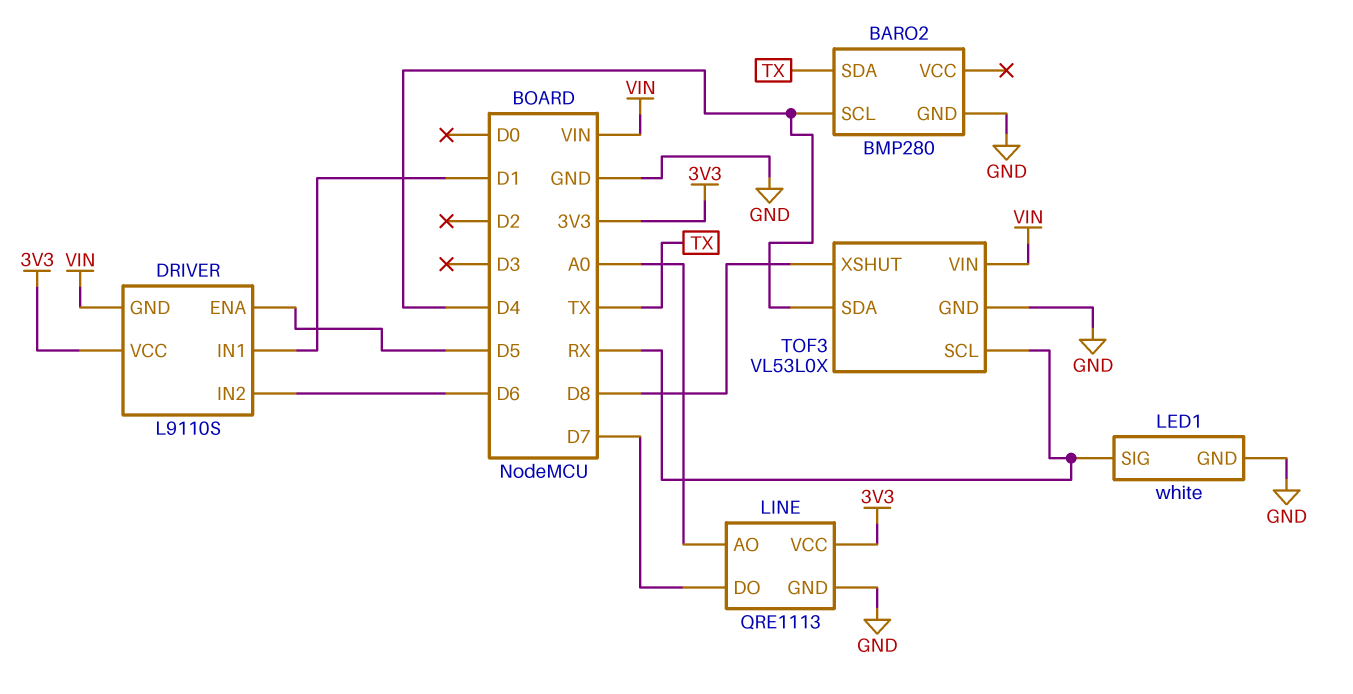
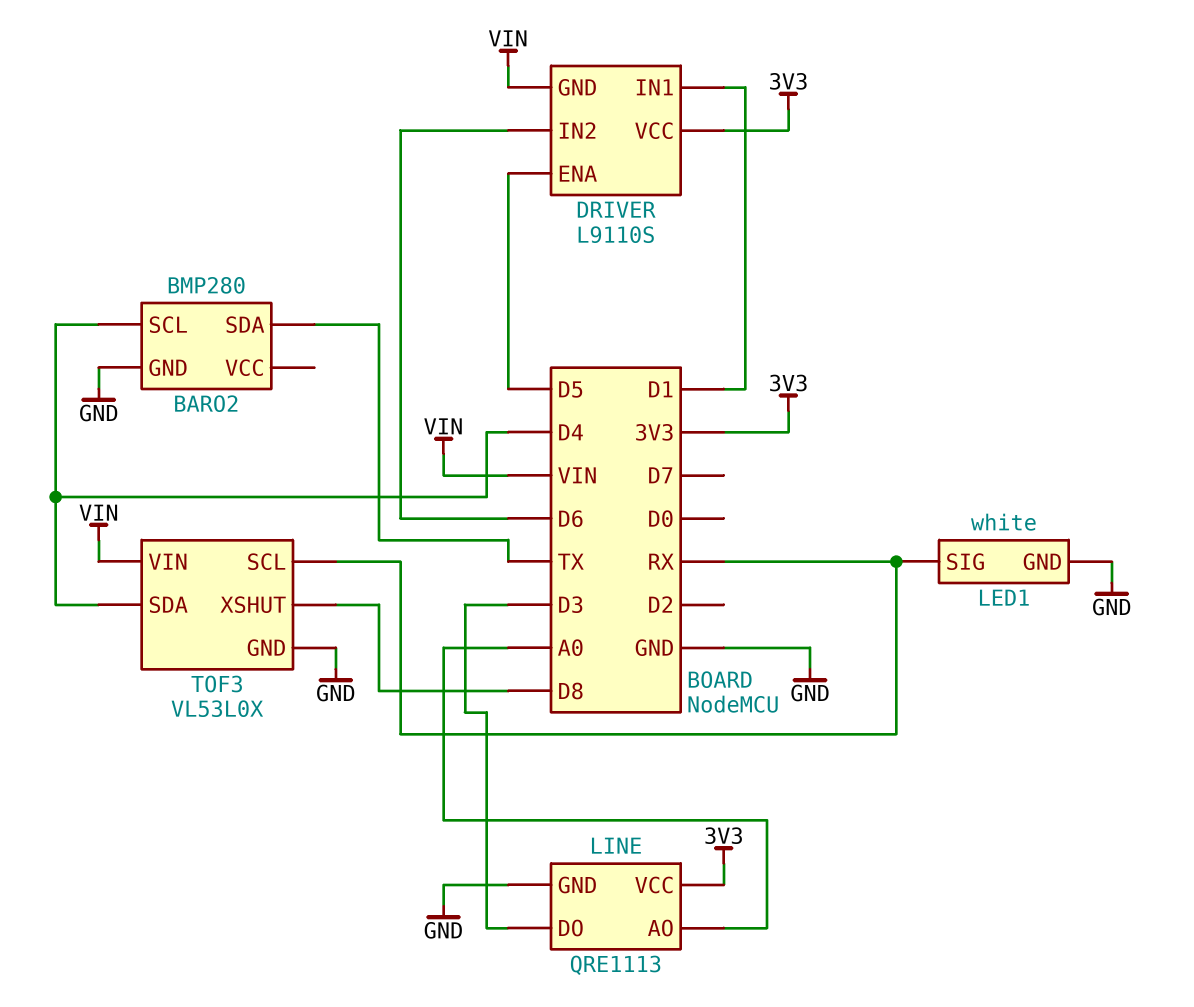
LINE pin DO: D7 -> D3

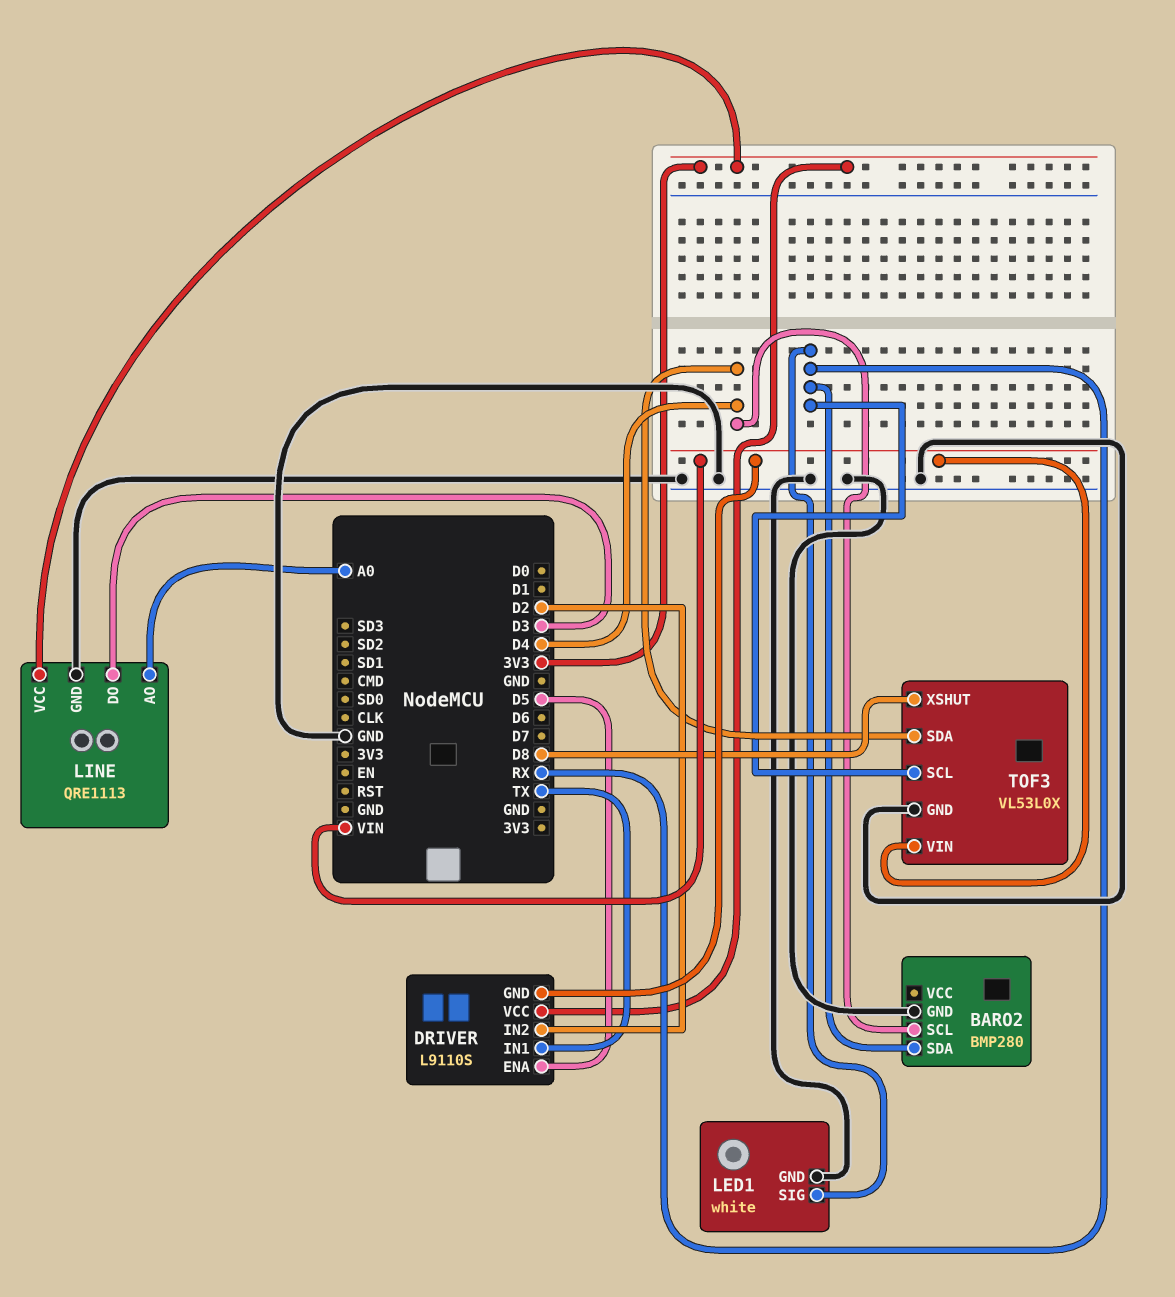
BARO2 pin SDA: TX -> RX
DRIVER pin IN1: D1 -> TX
DRIVER pin IN2: D6 -> D2

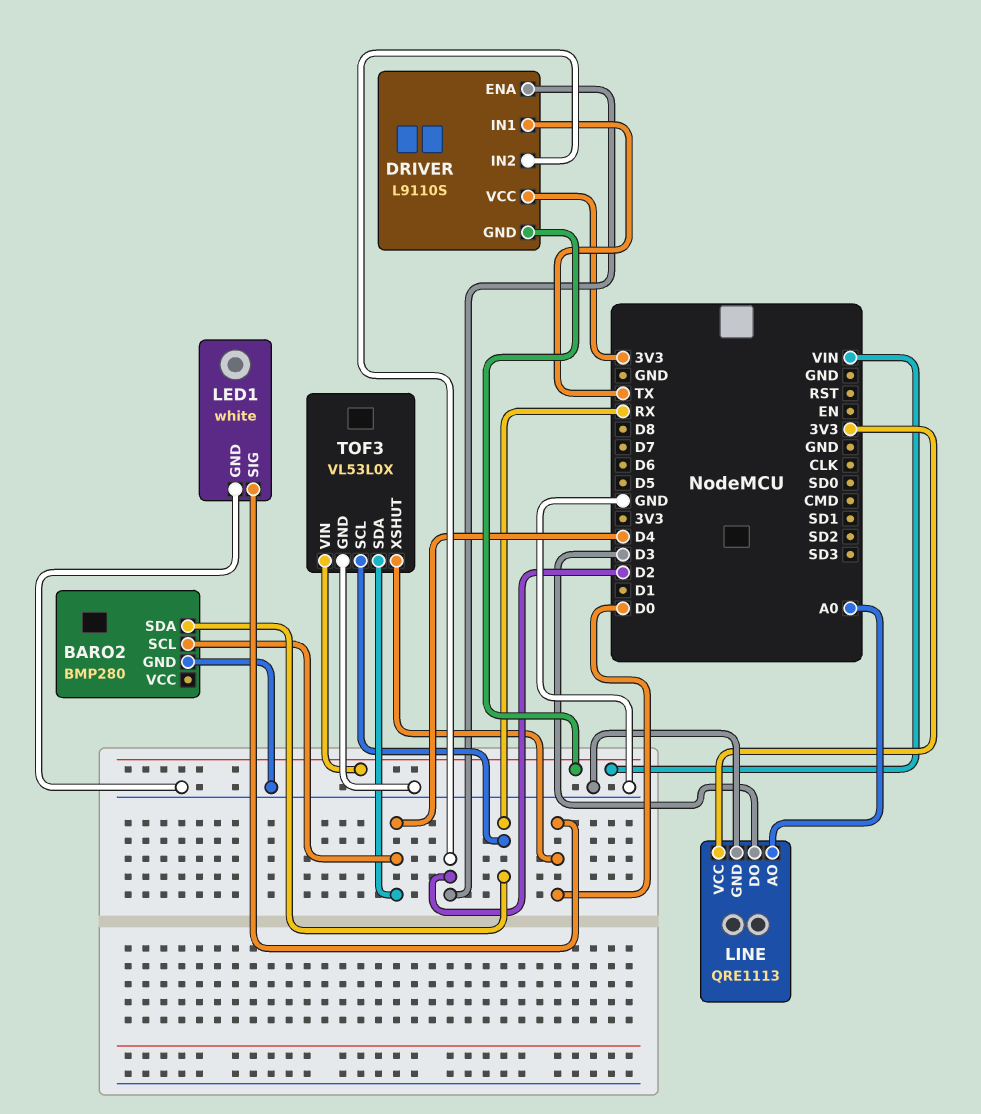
DRIVER pin ENA: D5 -> D2
LED1 pin SIG: RX -> D0
TOF3 pin XSHUT: D8 -> D0

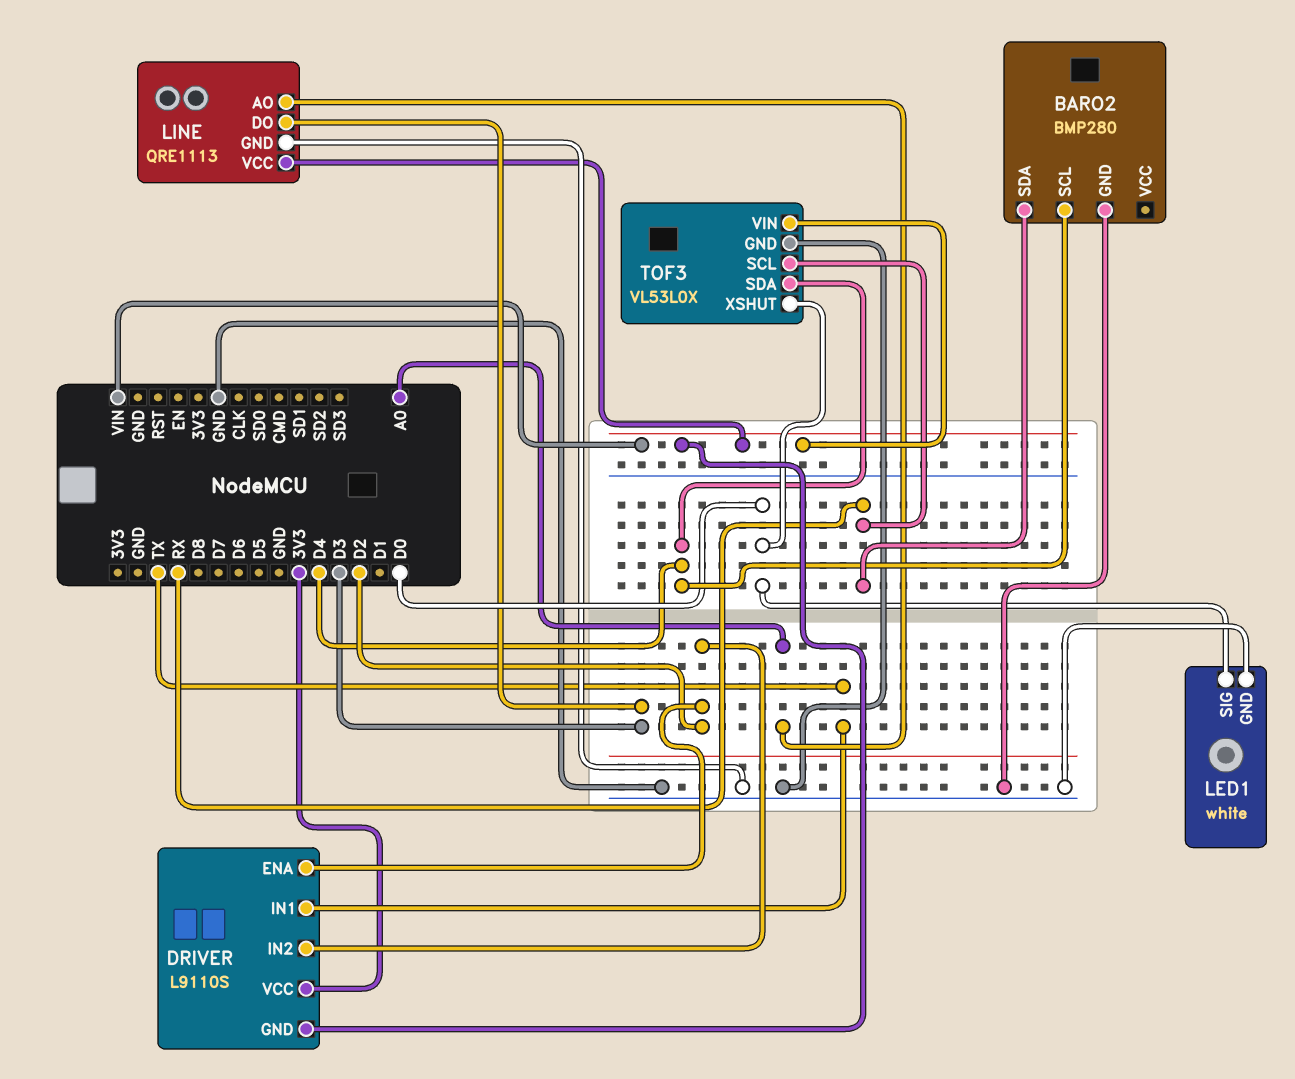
LINE pin VCC: 3V3 -> VIN

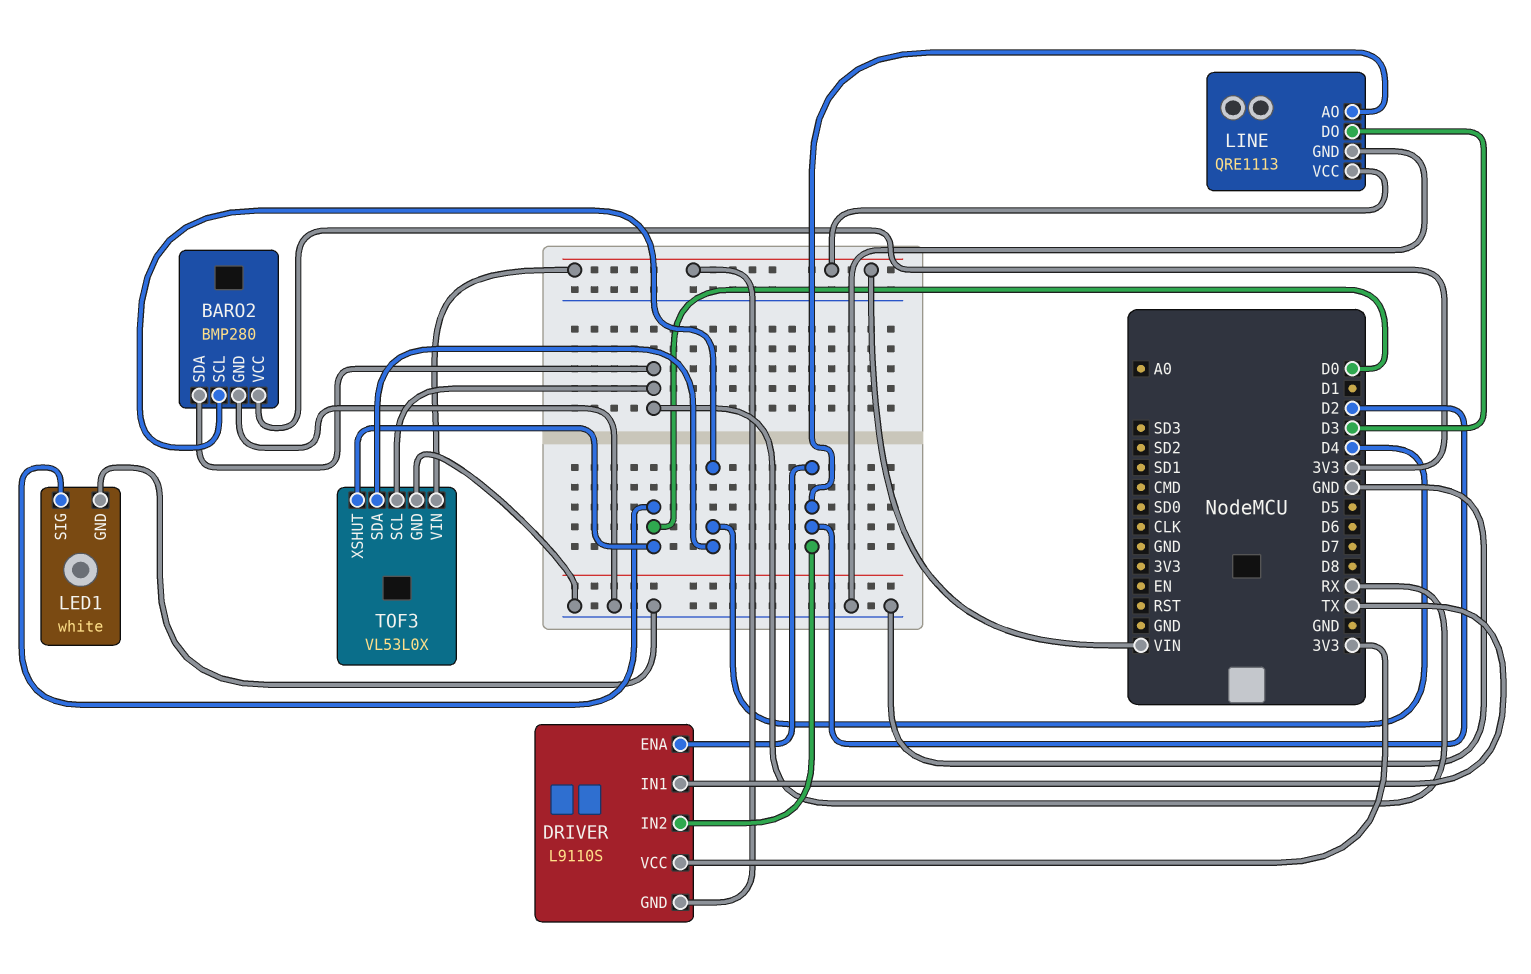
BARO2 pin VCC: none -> 3V3
LINE pin AO: A0 -> D2

